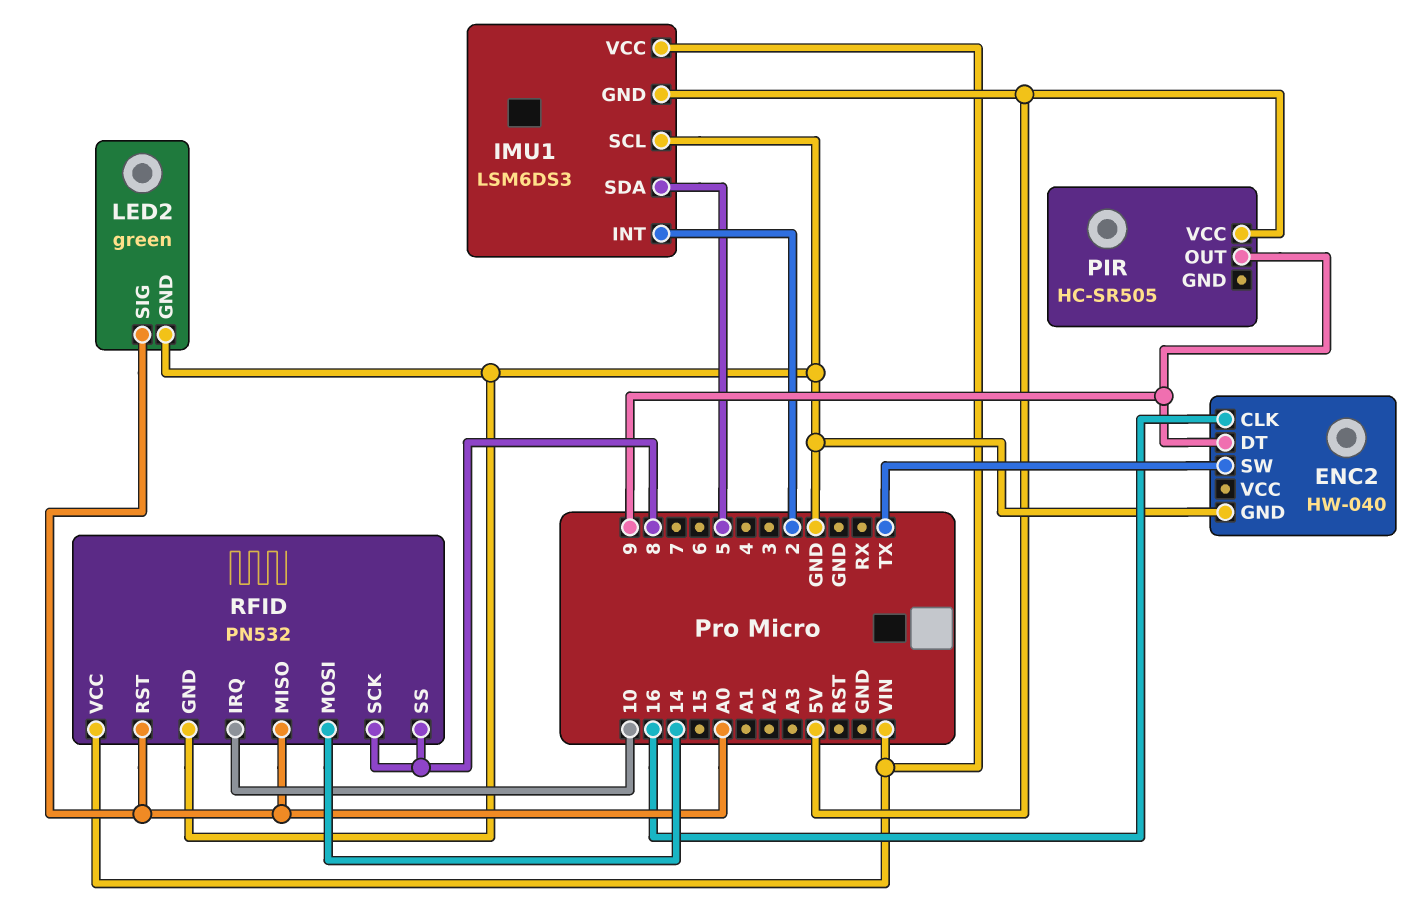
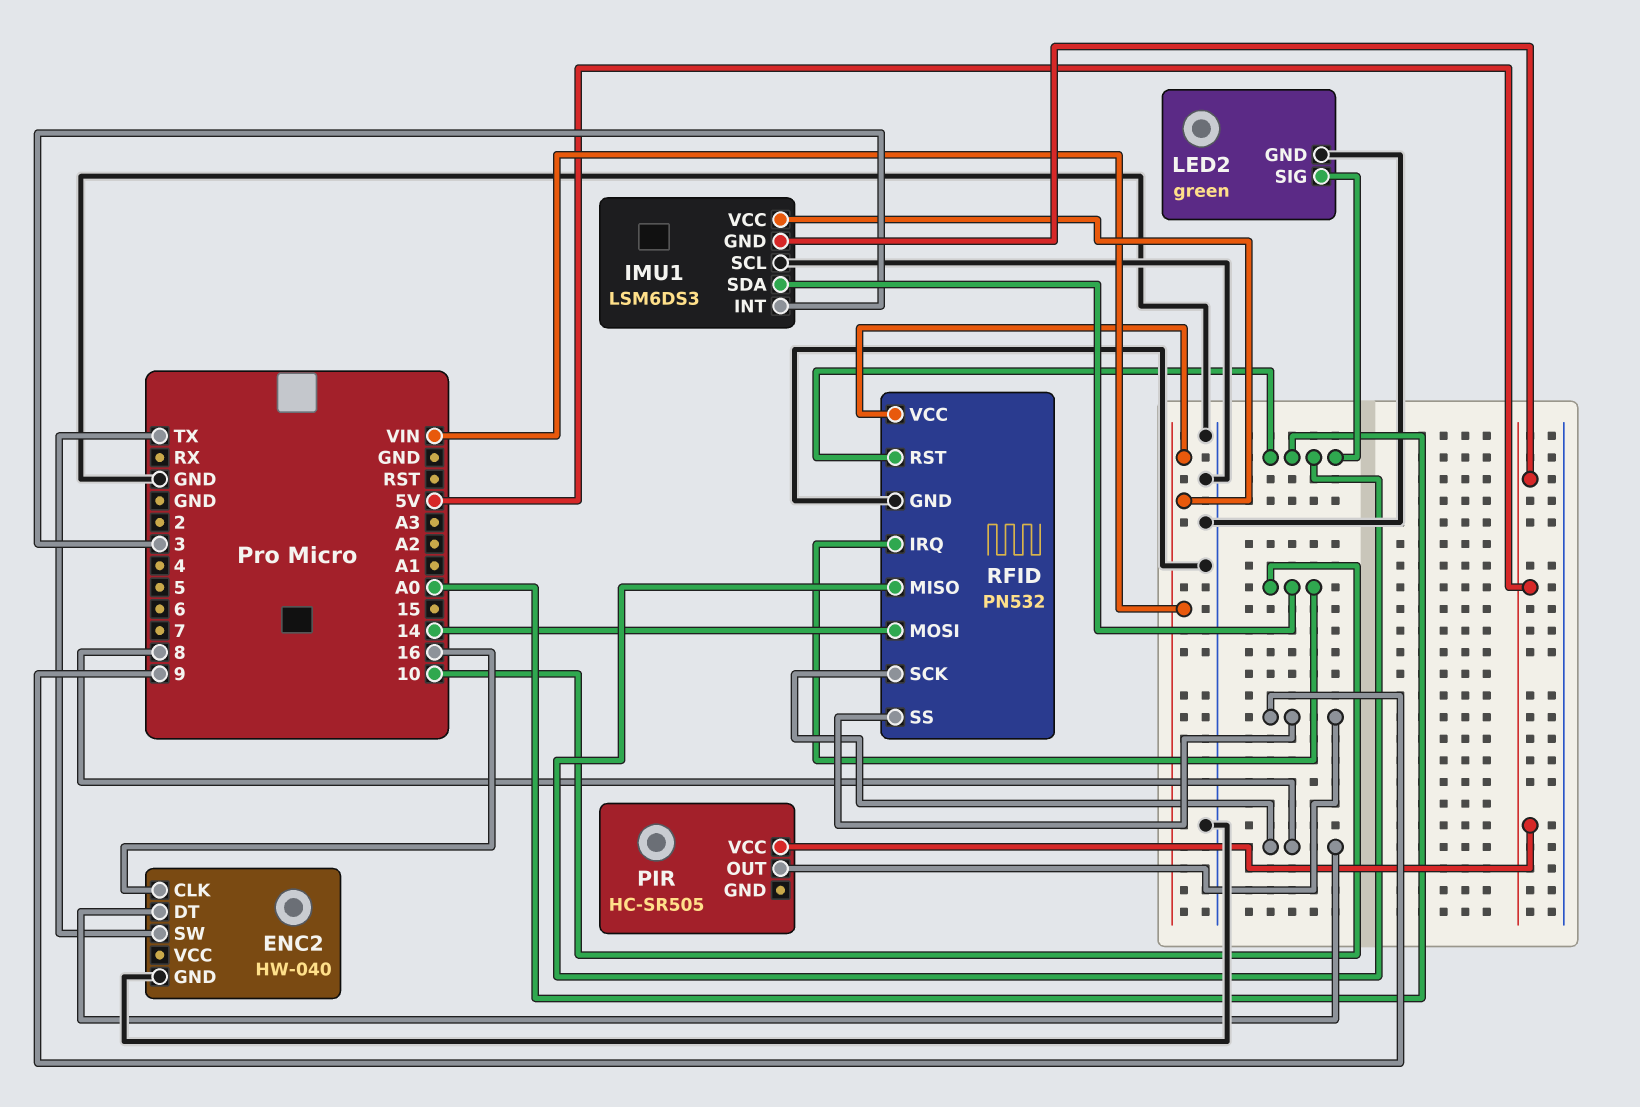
ENC2 pin DT: 9 -> 8
IMU1 pin INT: 2 -> 3
IMU1 pin SDA: 5 -> 10
RFID pin SS: 8 -> 9

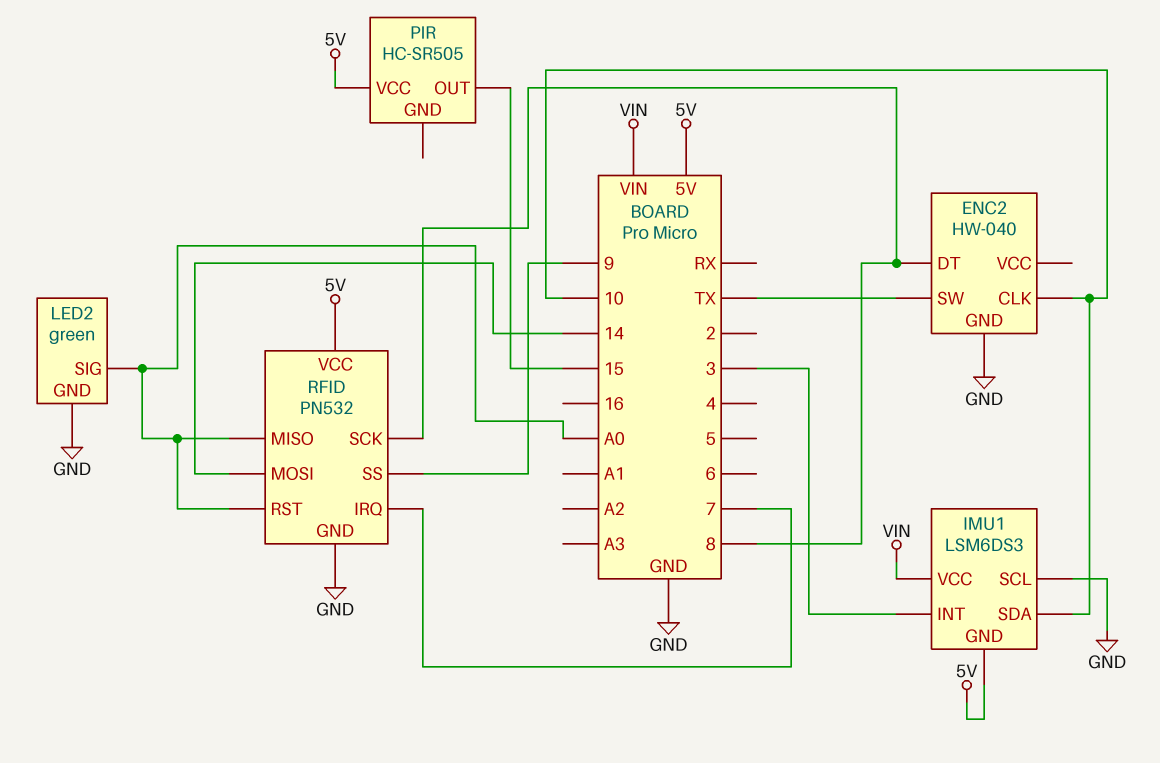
ENC2 pin CLK: 16 -> 10
PIR pin OUT: 9 -> 15
RFID pin IRQ: 10 -> 7
RFID pin VCC: VIN -> 5V

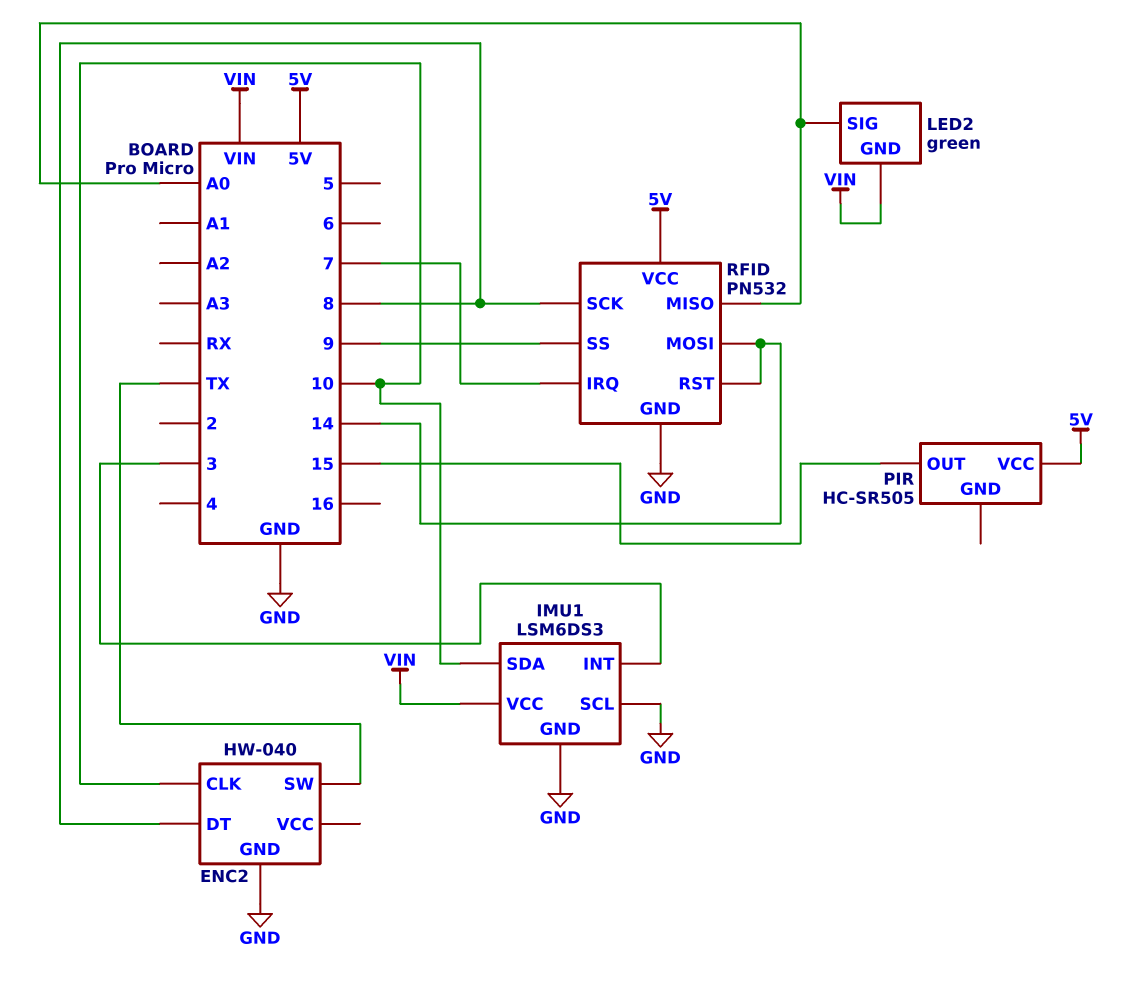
IMU1 pin GND: 5V -> GND
LED2 pin GND: GND -> VIN
RFID pin RST: A0 -> 14

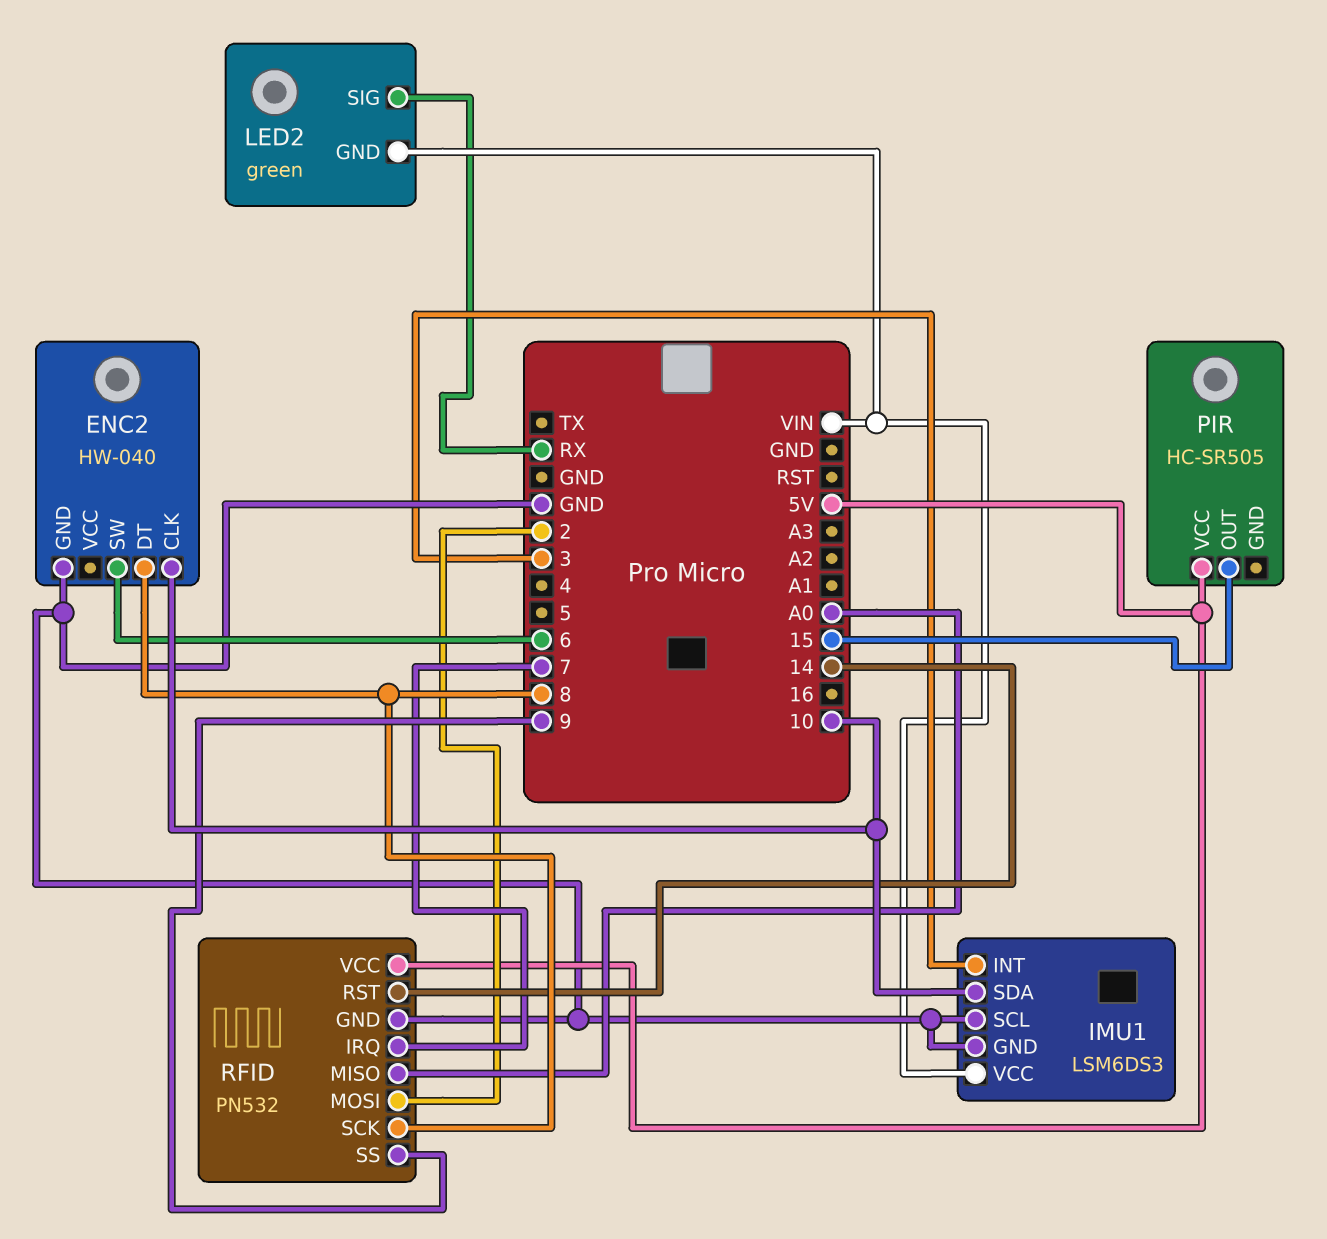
ENC2 pin SW: TX -> 6
LED2 pin SIG: A0 -> RX
RFID pin MOSI: 14 -> 2

